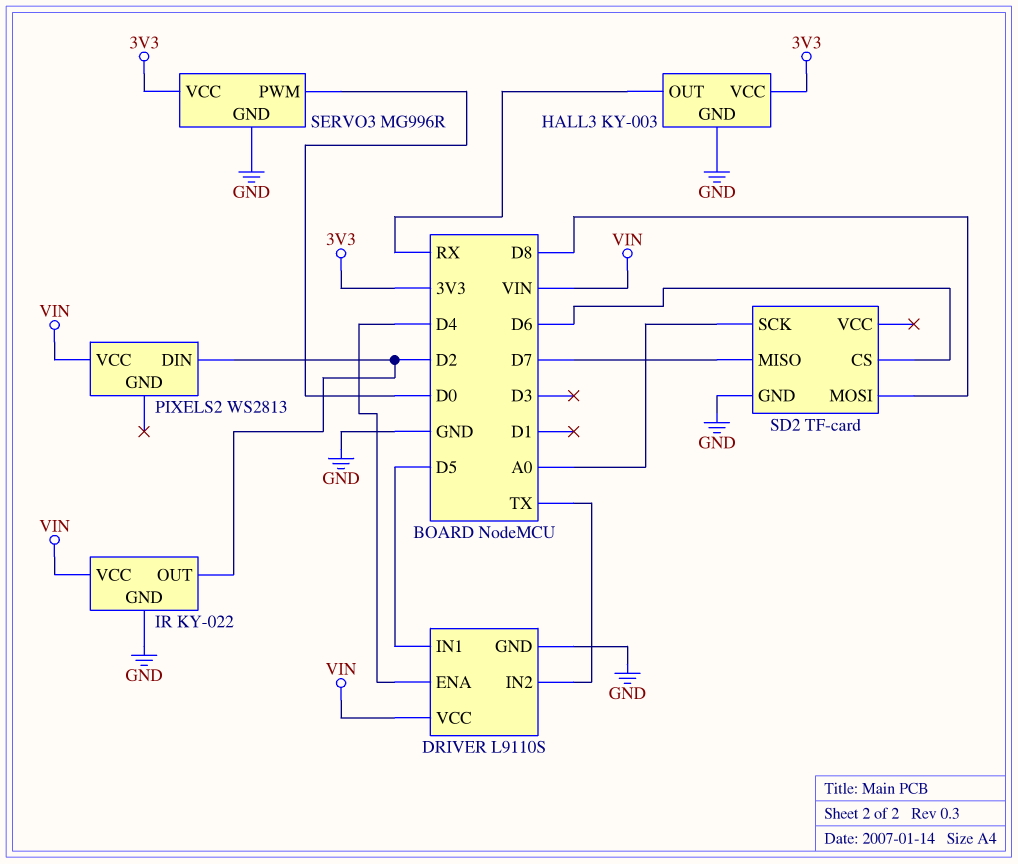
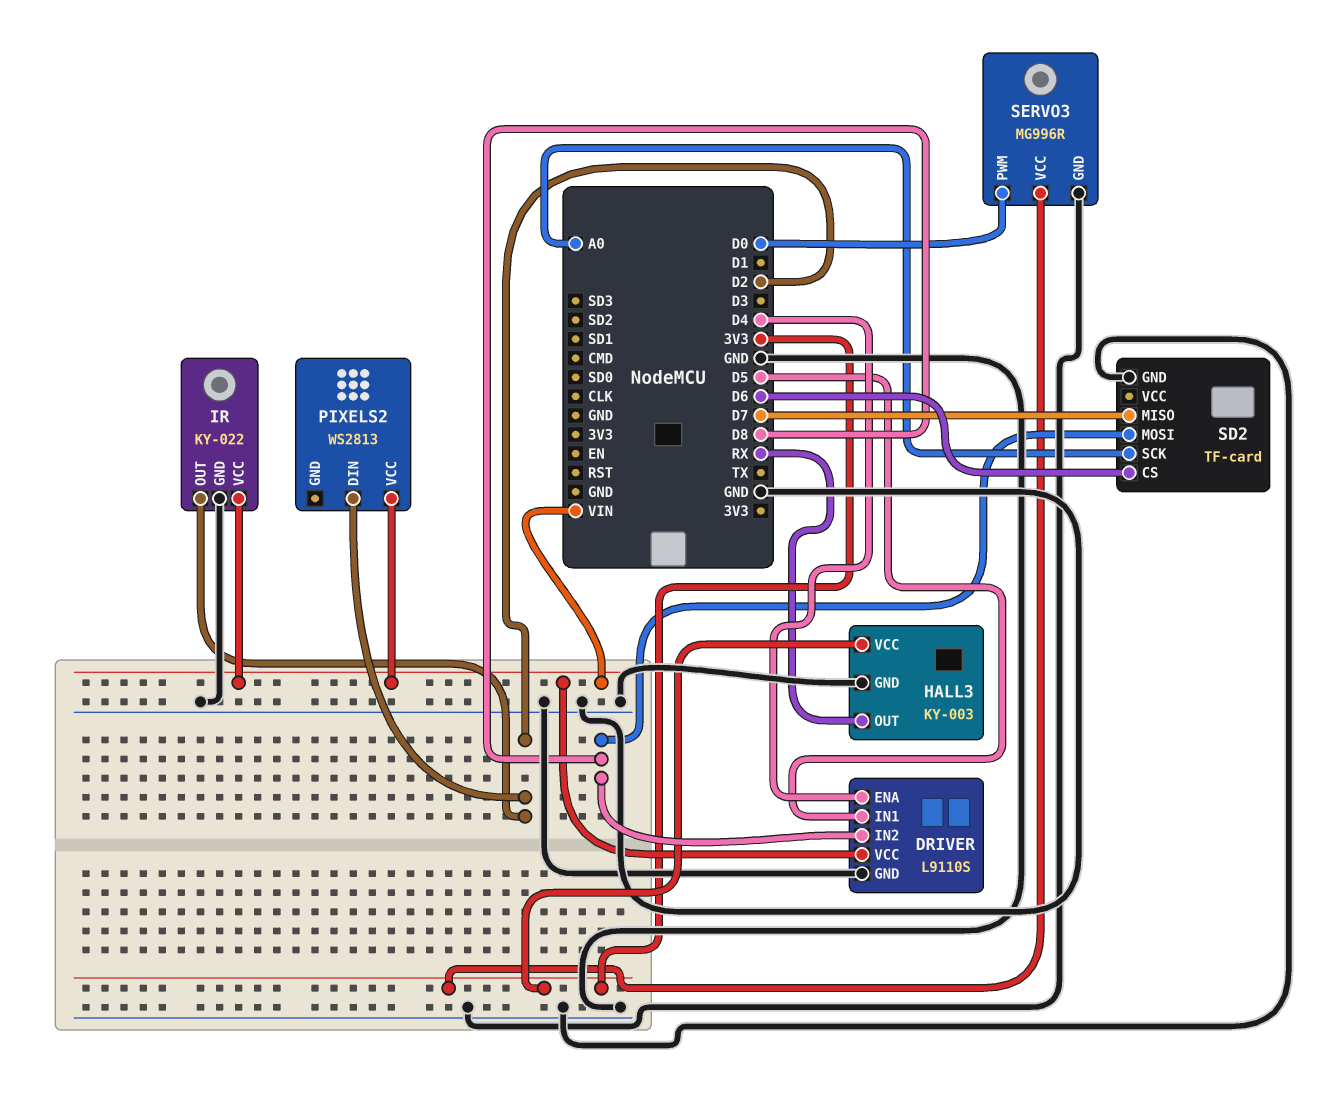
DRIVER pin IN2: TX -> D8

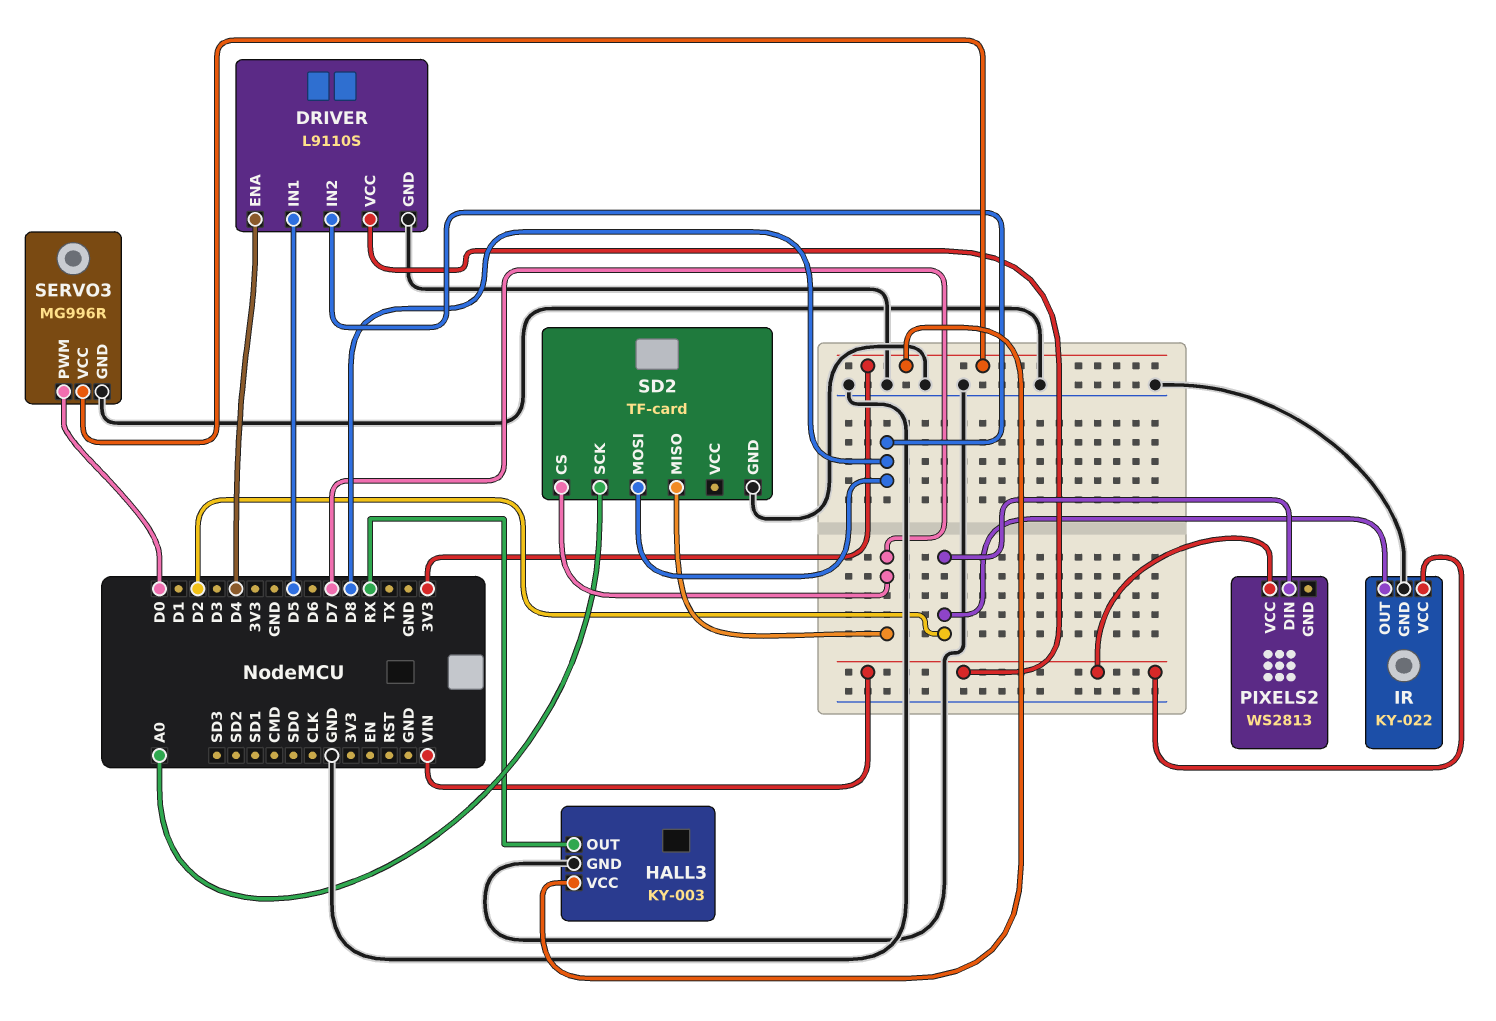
SD2 pin CS: D6 -> D7

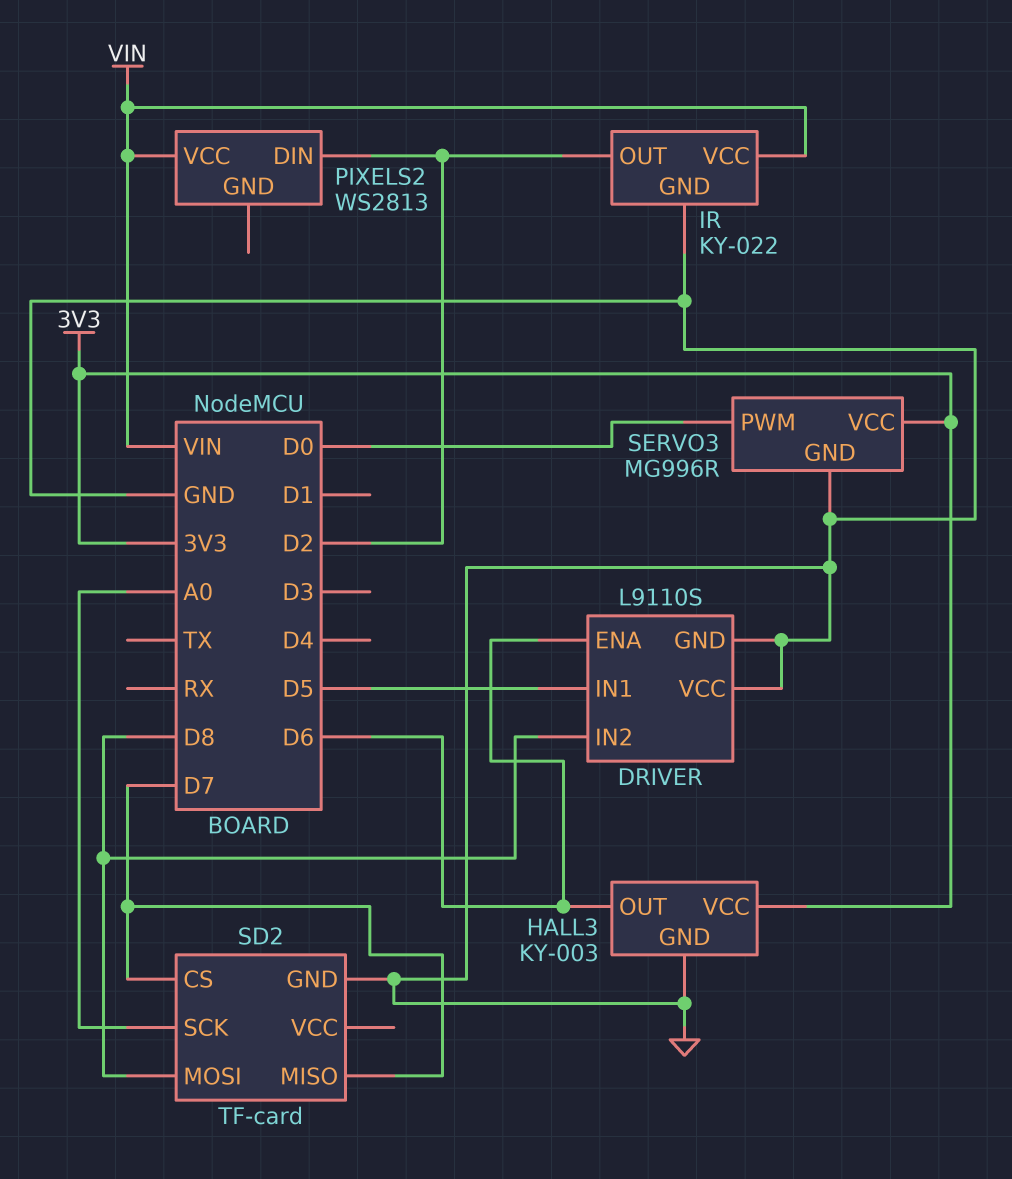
DRIVER pin ENA: D4 -> D6
DRIVER pin VCC: VIN -> GND
HALL3 pin OUT: RX -> D6

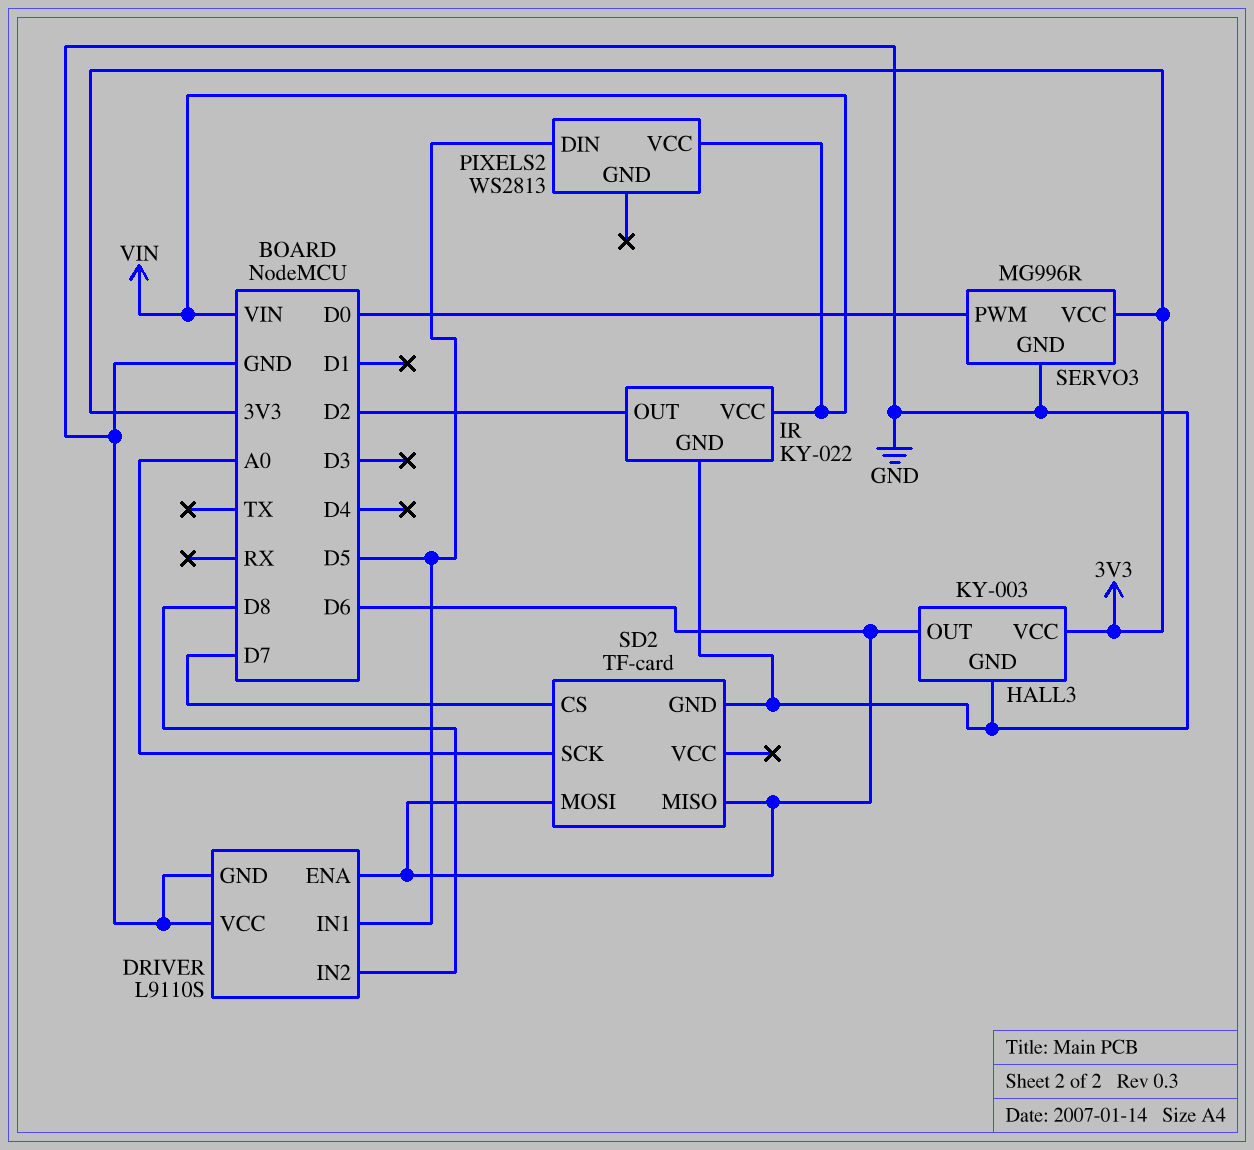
PIXELS2 pin DIN: D2 -> D5
SD2 pin MISO: D7 -> D6
SD2 pin MOSI: D8 -> D6

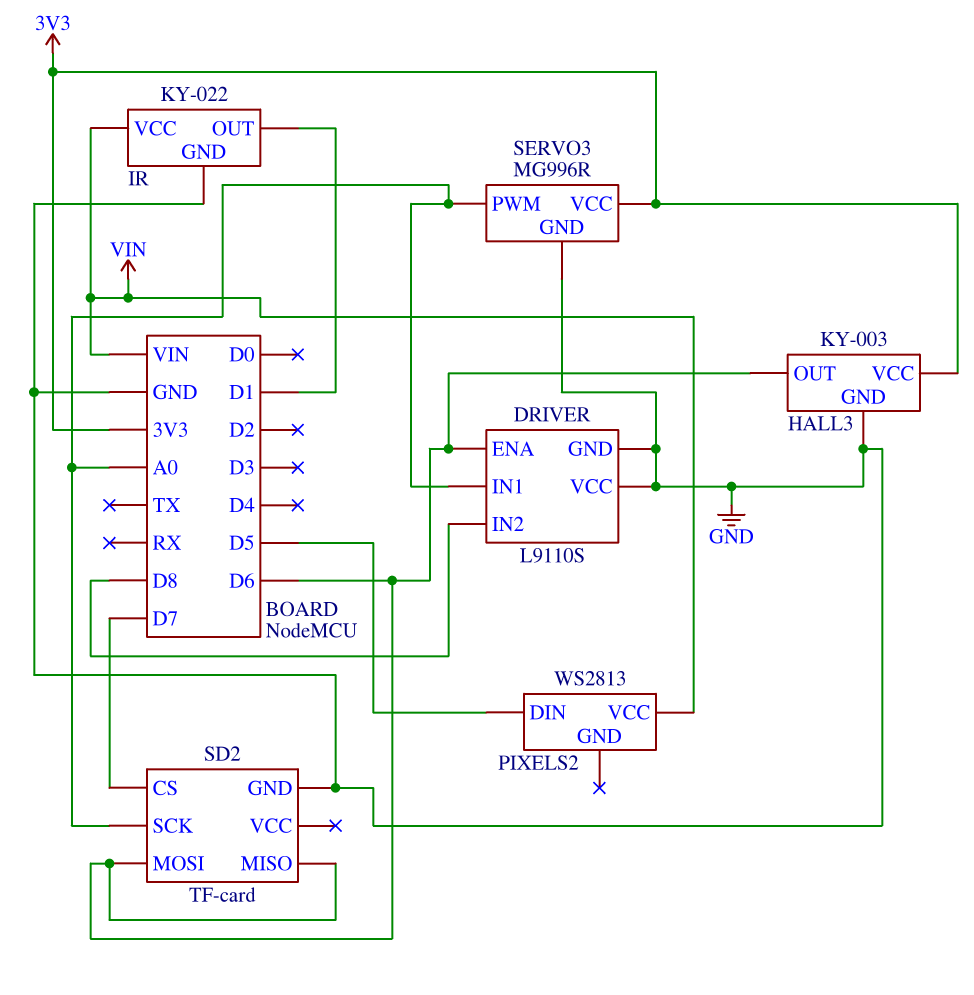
DRIVER pin IN1: D5 -> A0
IR pin OUT: D2 -> D1
SERVO3 pin PWM: D0 -> A0

